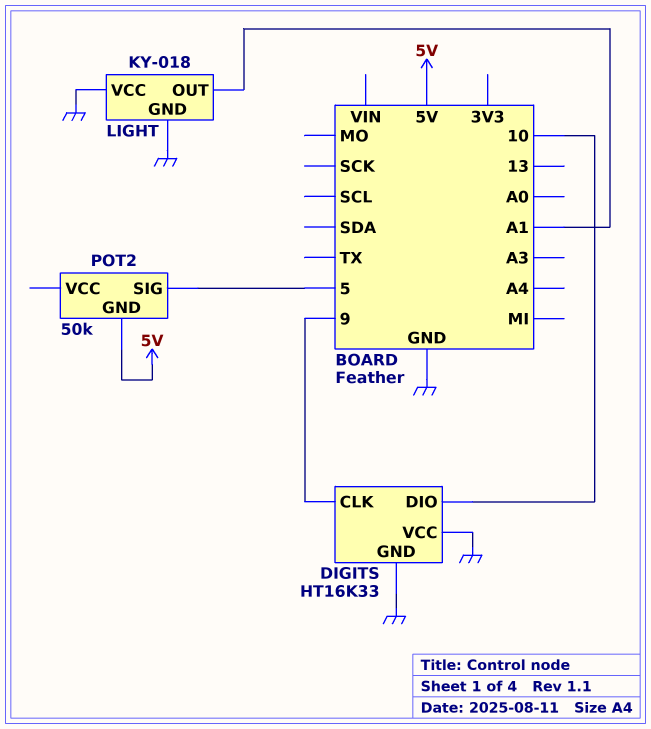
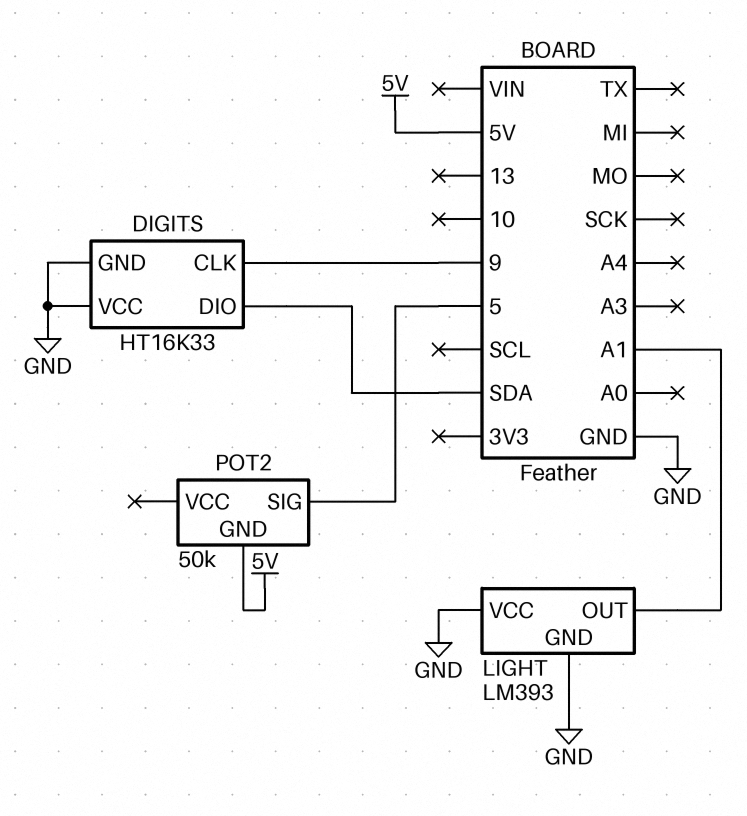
DIGITS pin DIO: 10 -> SDA
LIGHT: KY-018 -> LM393

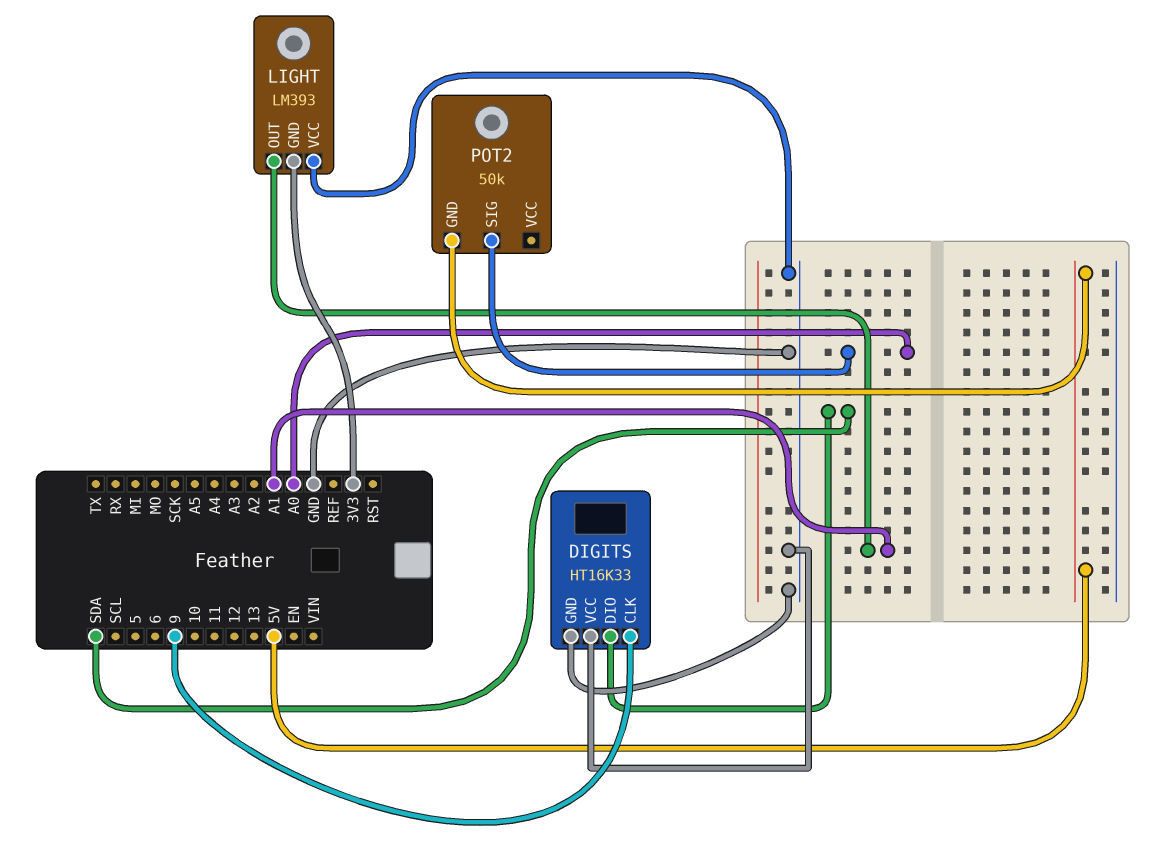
LIGHT pin GND: GND -> 3V3
POT2 pin SIG: 5 -> A0

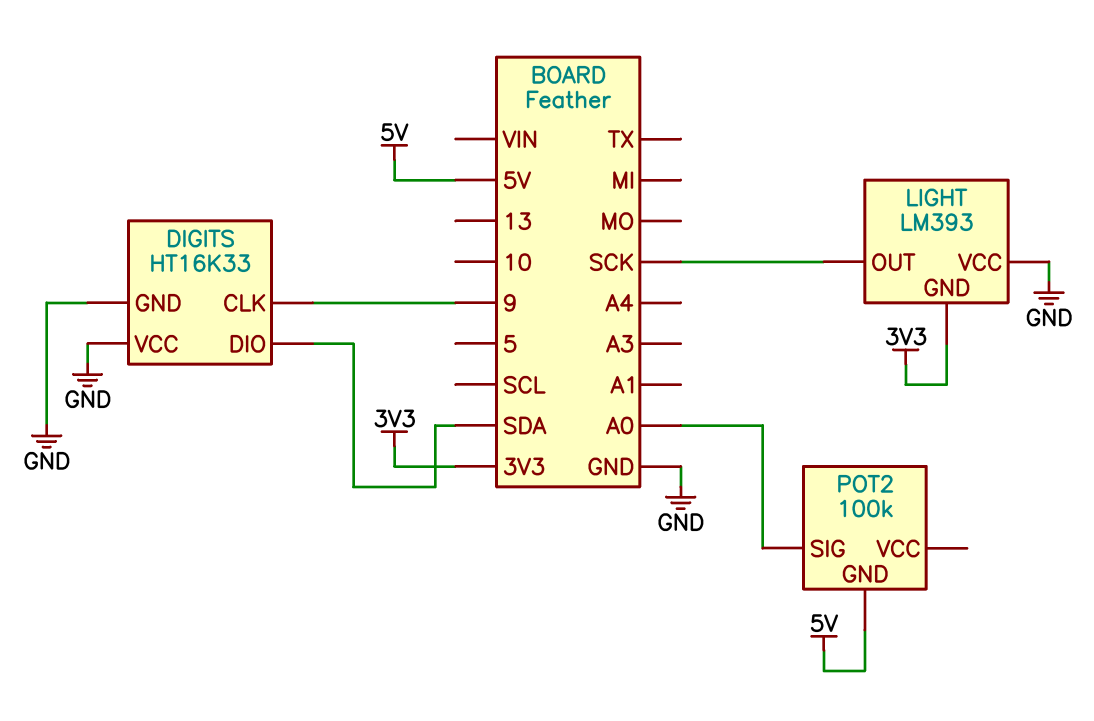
LIGHT pin OUT: A1 -> SCK
POT2: 50k -> 100k

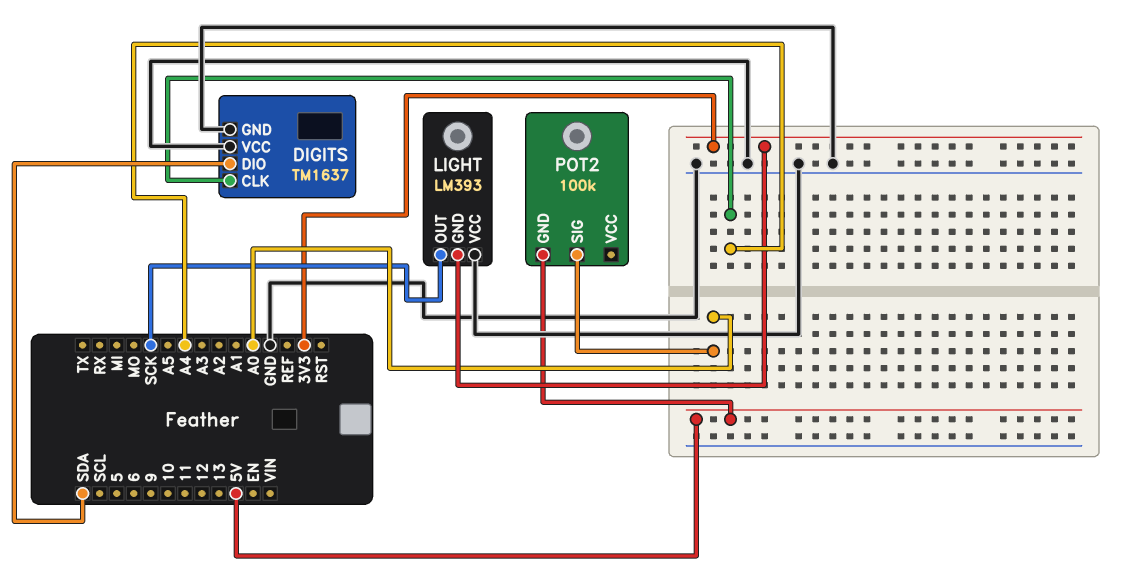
DIGITS: HT16K33 -> TM1637
DIGITS pin CLK: 9 -> A4

